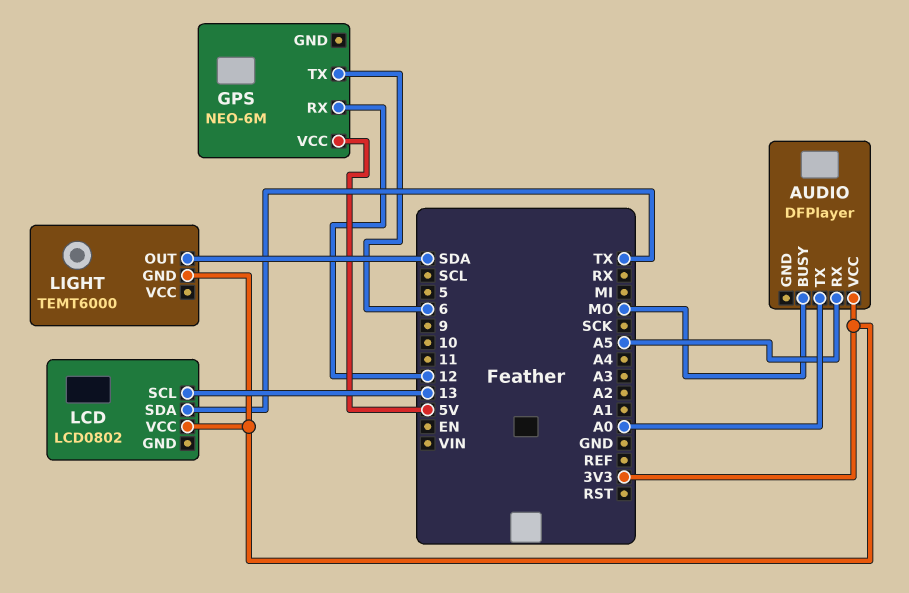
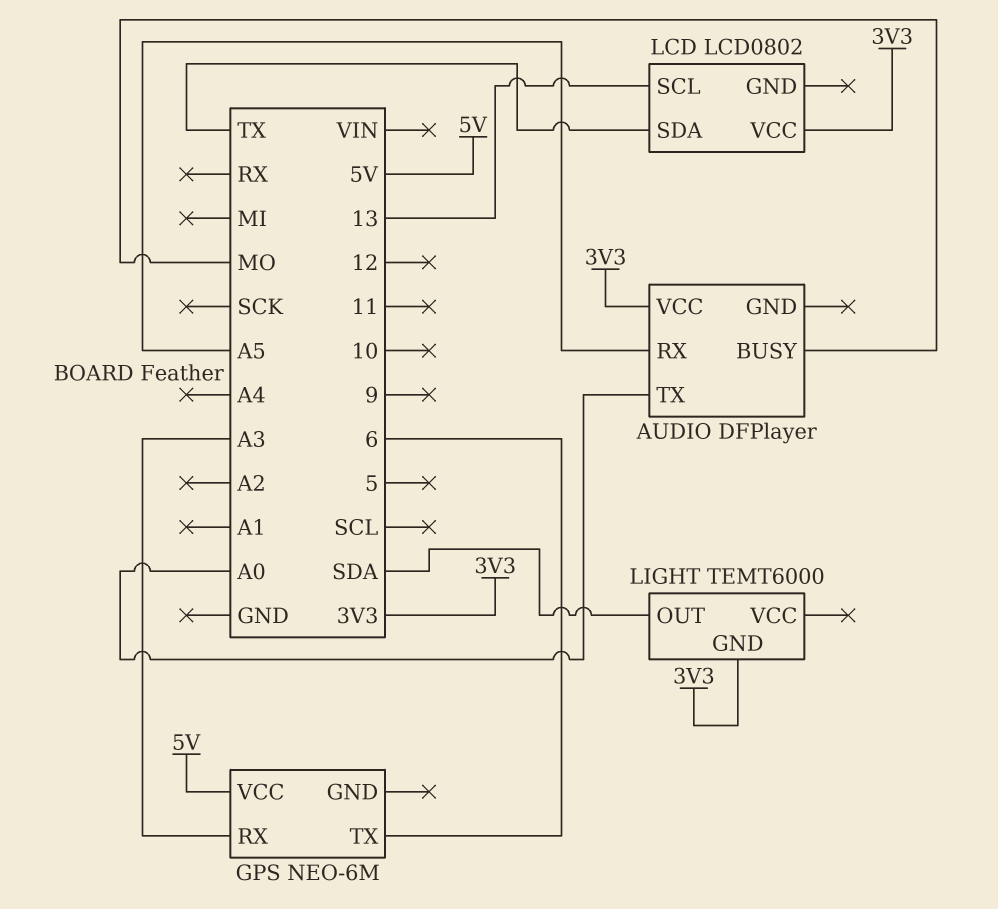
GPS pin RX: 12 -> A3

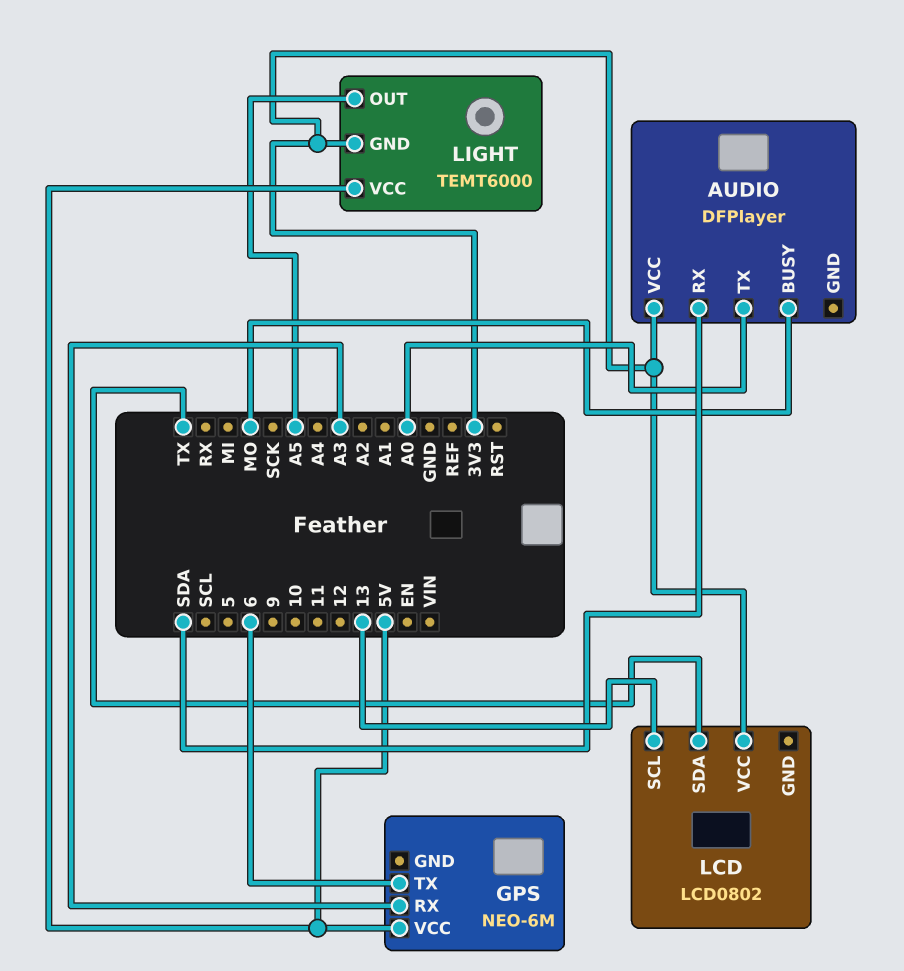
AUDIO pin RX: A5 -> SDA
LIGHT pin OUT: SDA -> A5
LIGHT pin VCC: none -> 5V

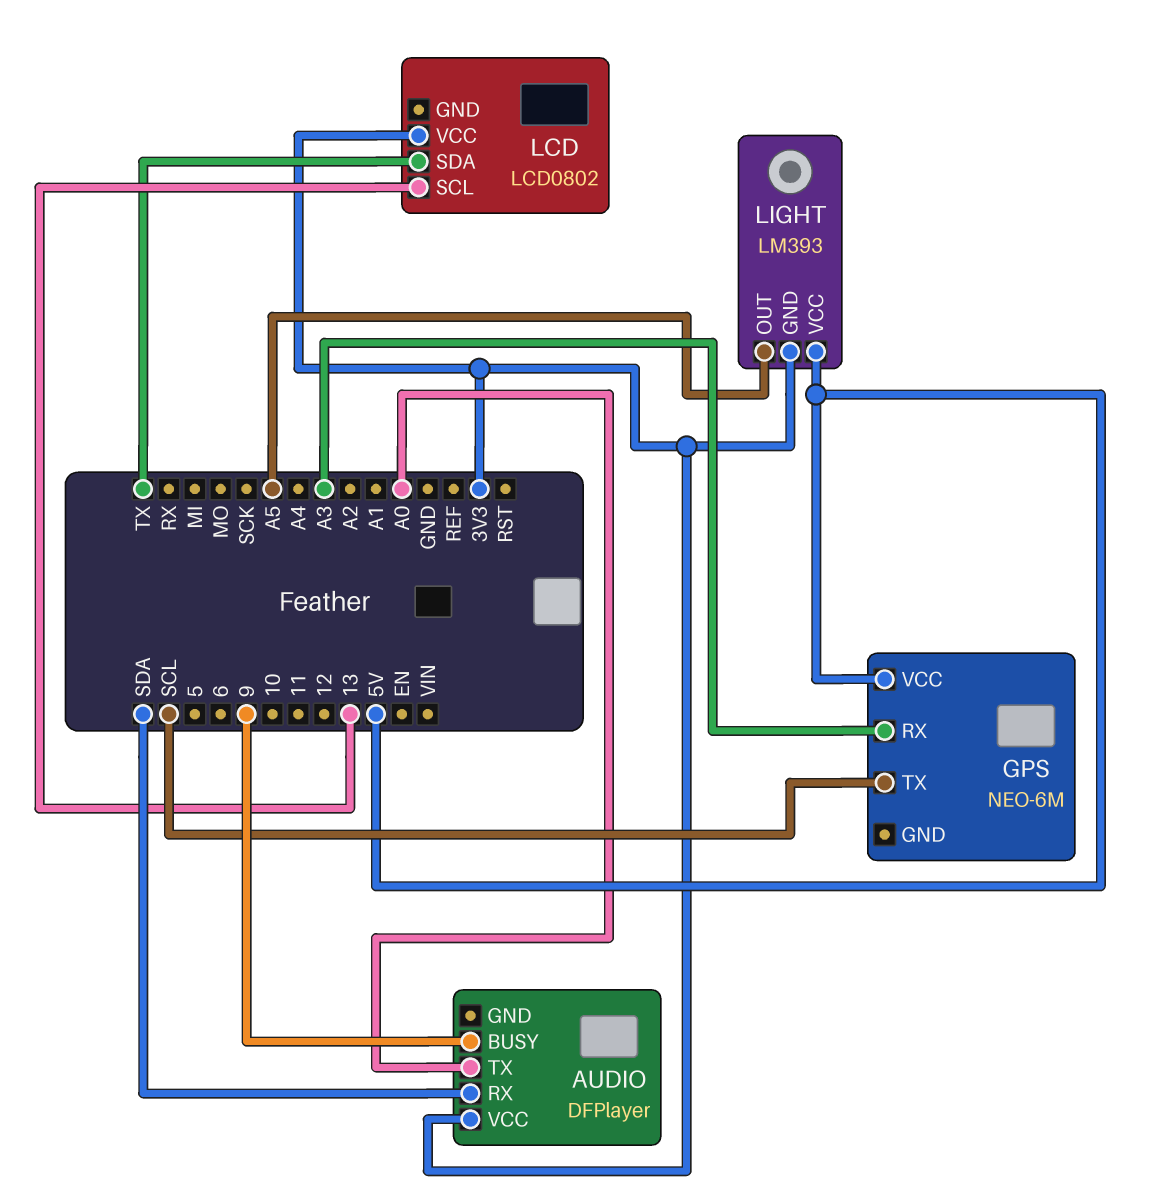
AUDIO pin BUSY: MO -> 9
GPS pin TX: 6 -> SCL
LIGHT: TEMT6000 -> LM393

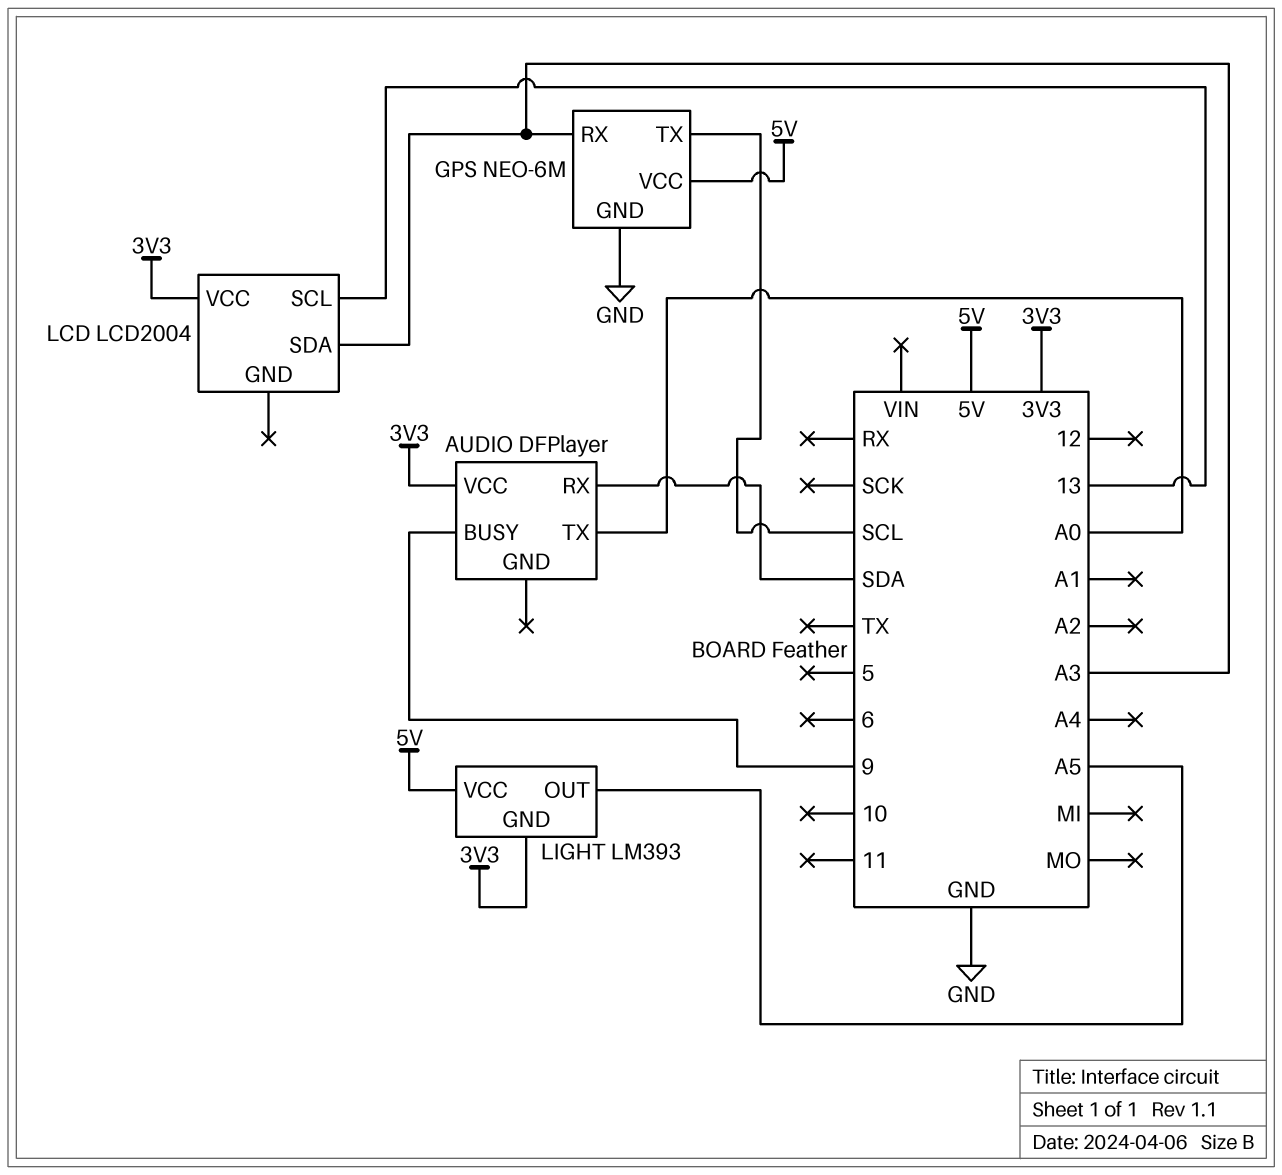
GPS pin GND: none -> GND
LCD: LCD0802 -> LCD2004
LCD pin SDA: TX -> A3

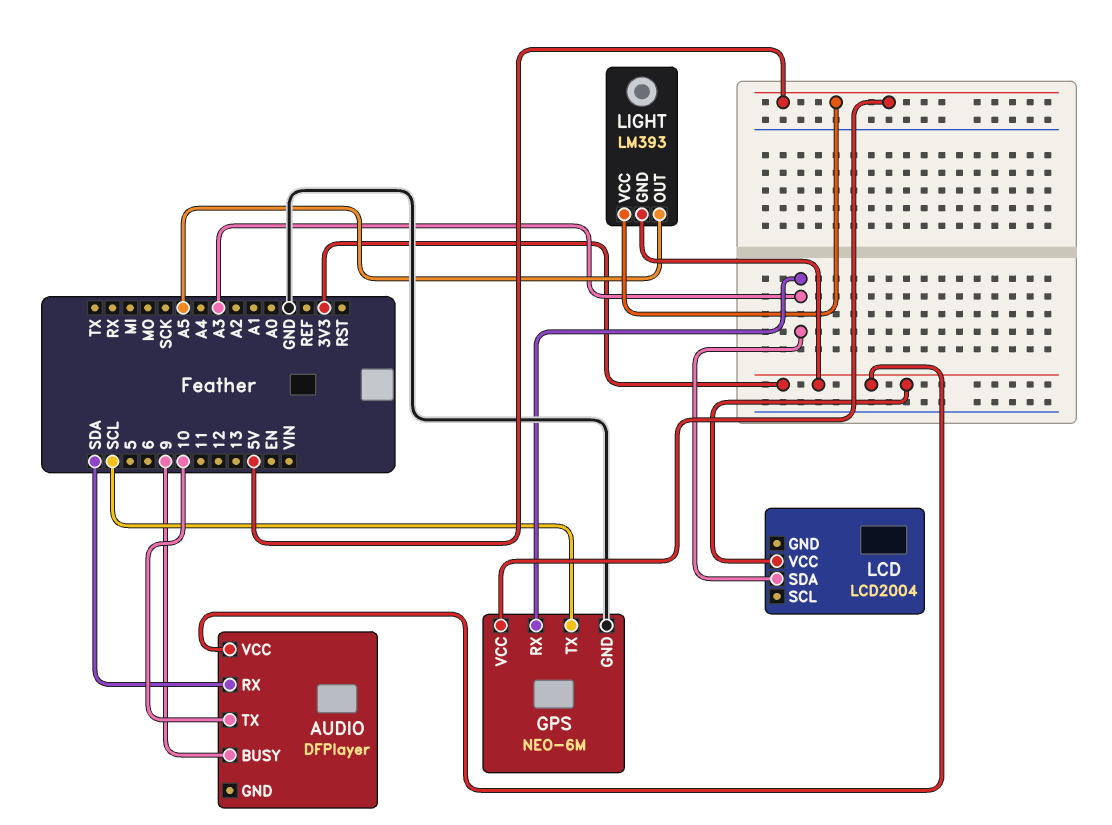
AUDIO pin TX: A0 -> 10
LCD pin SCL: 13 -> none

